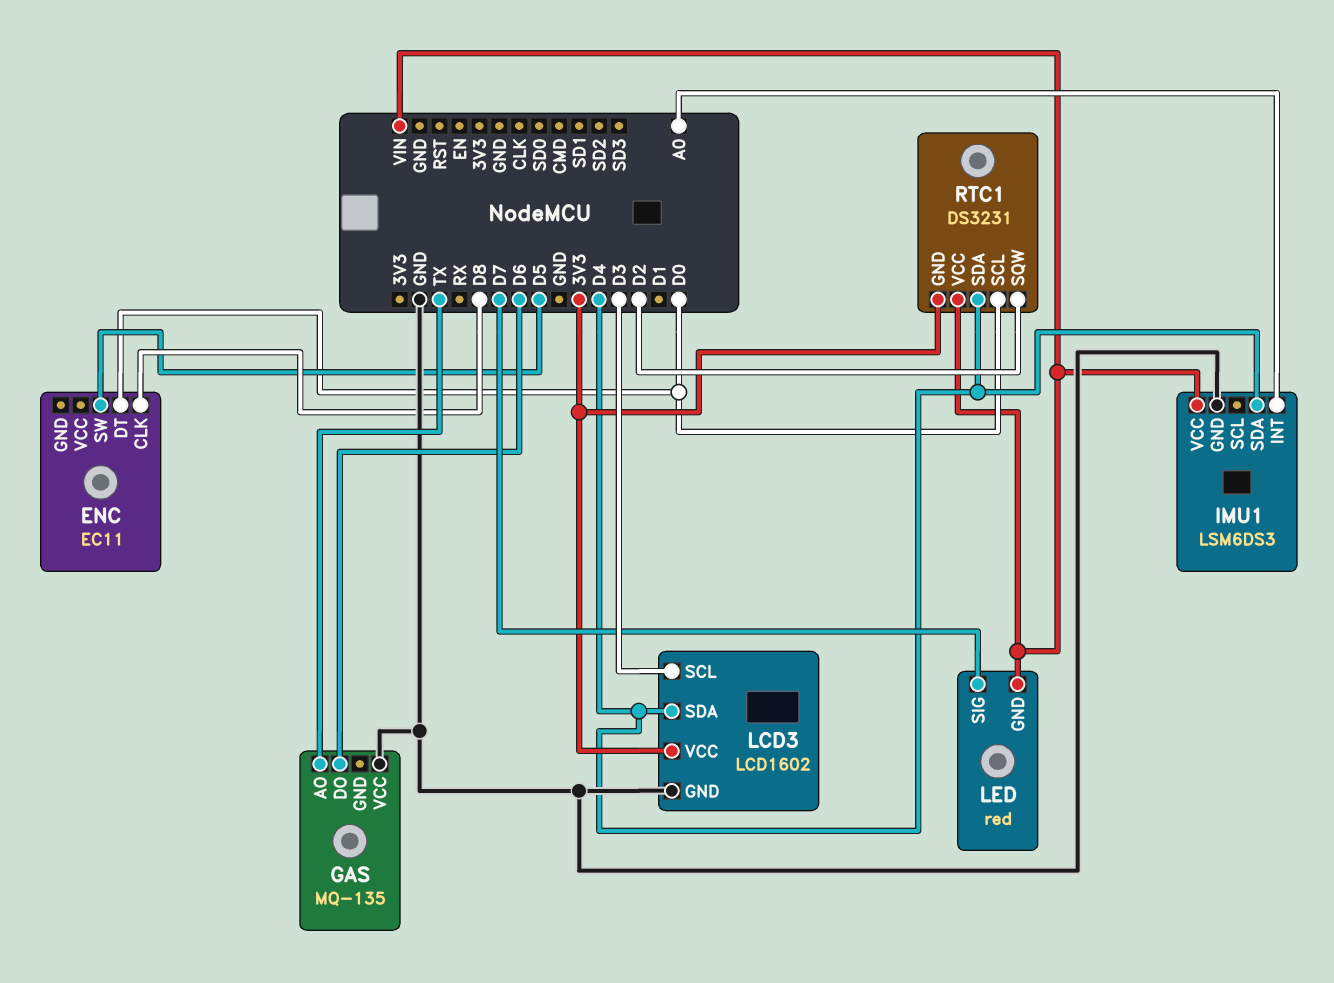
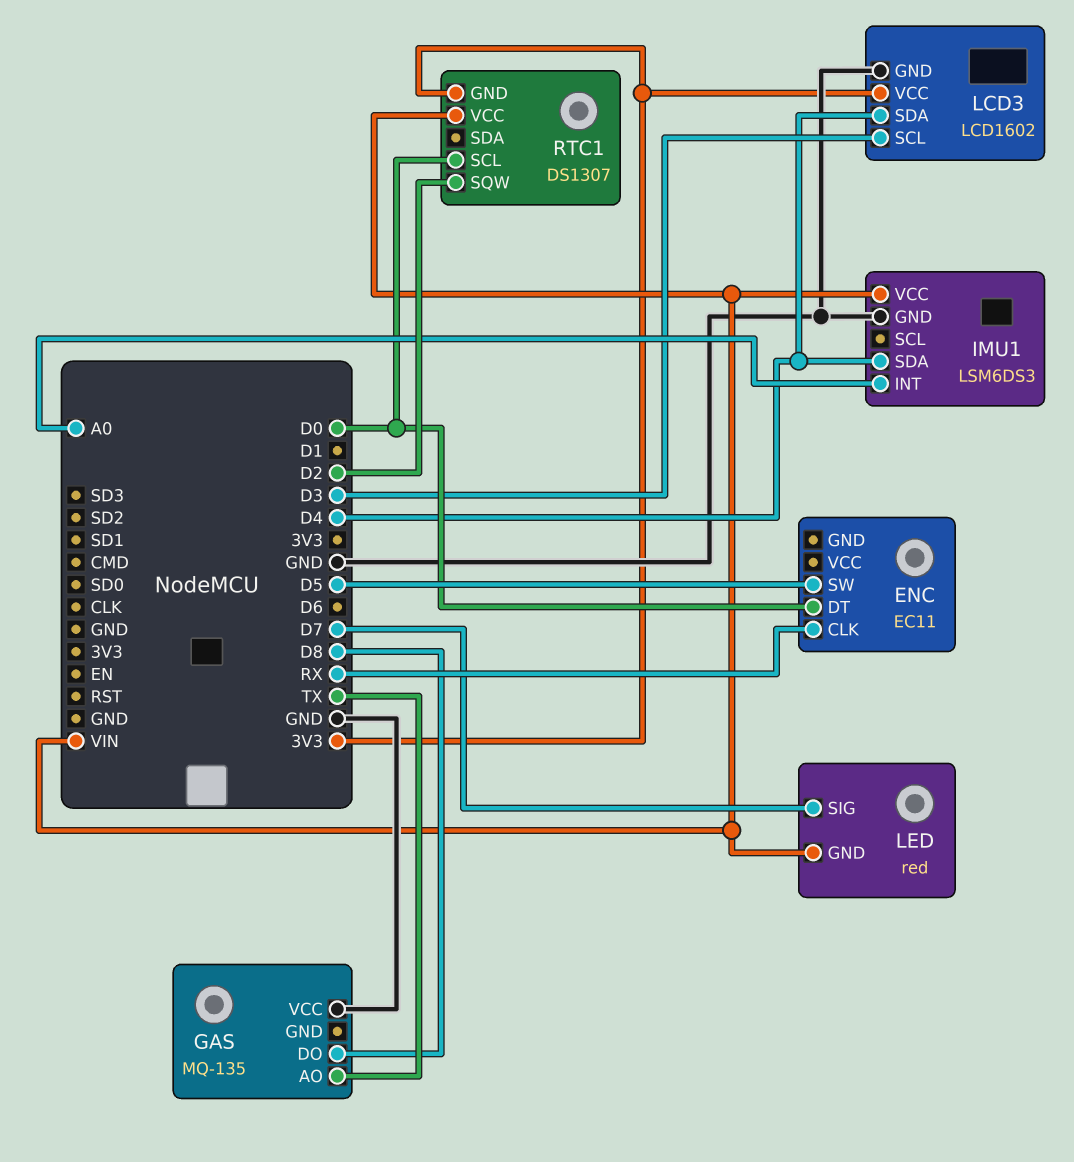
ENC pin CLK: D8 -> RX
GAS pin DO: D6 -> D8
RTC1: DS3231 -> DS1307
RTC1 pin SDA: D4 -> none

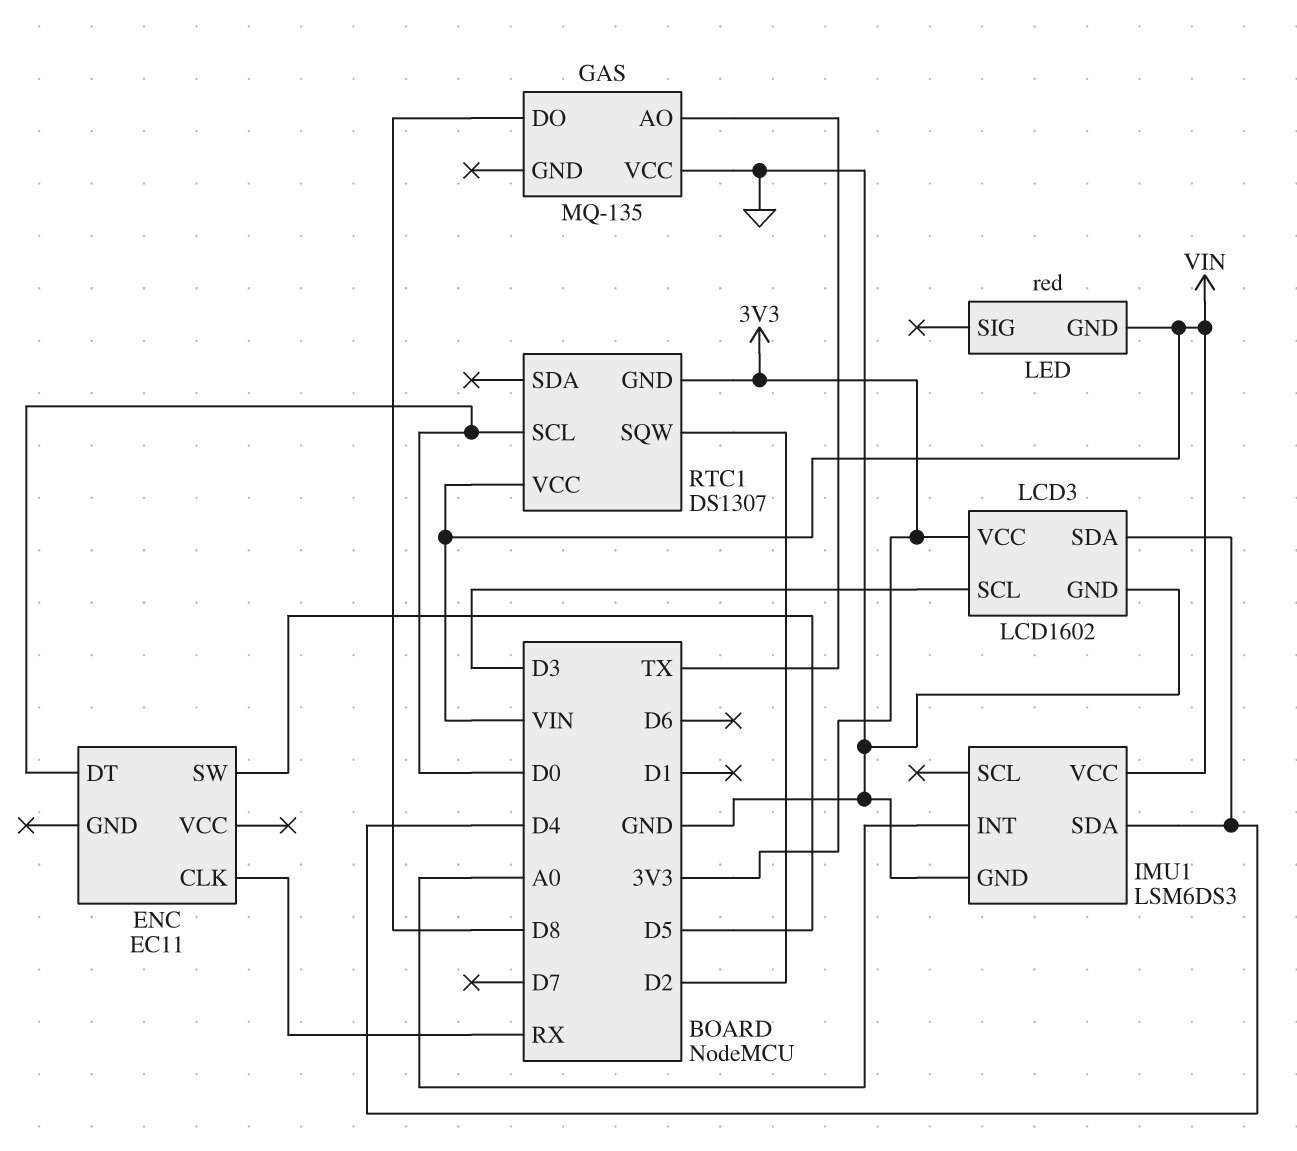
LED pin SIG: D7 -> none

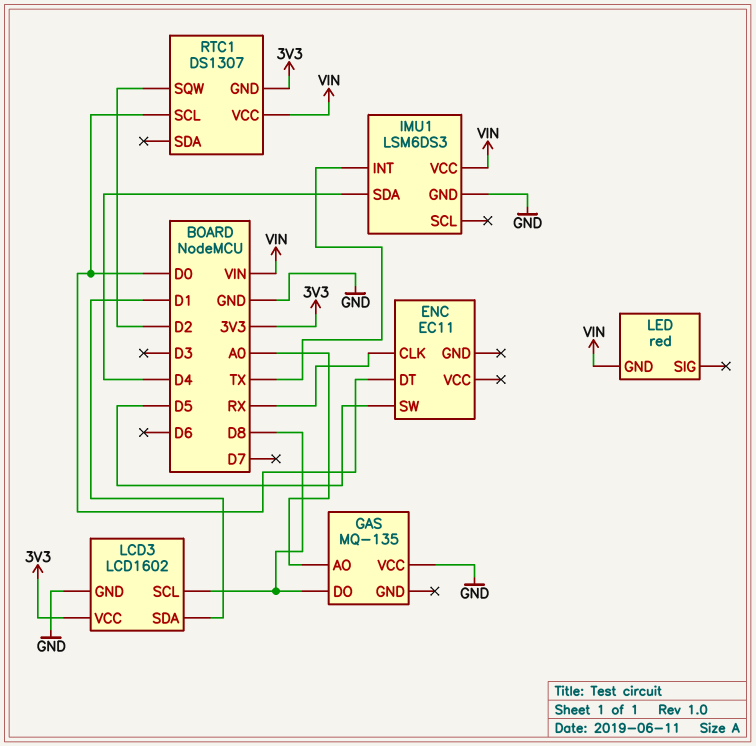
GAS pin AO: TX -> A0
IMU1 pin INT: A0 -> TX
LCD3 pin SCL: D3 -> D8
LCD3 pin SDA: D4 -> D1

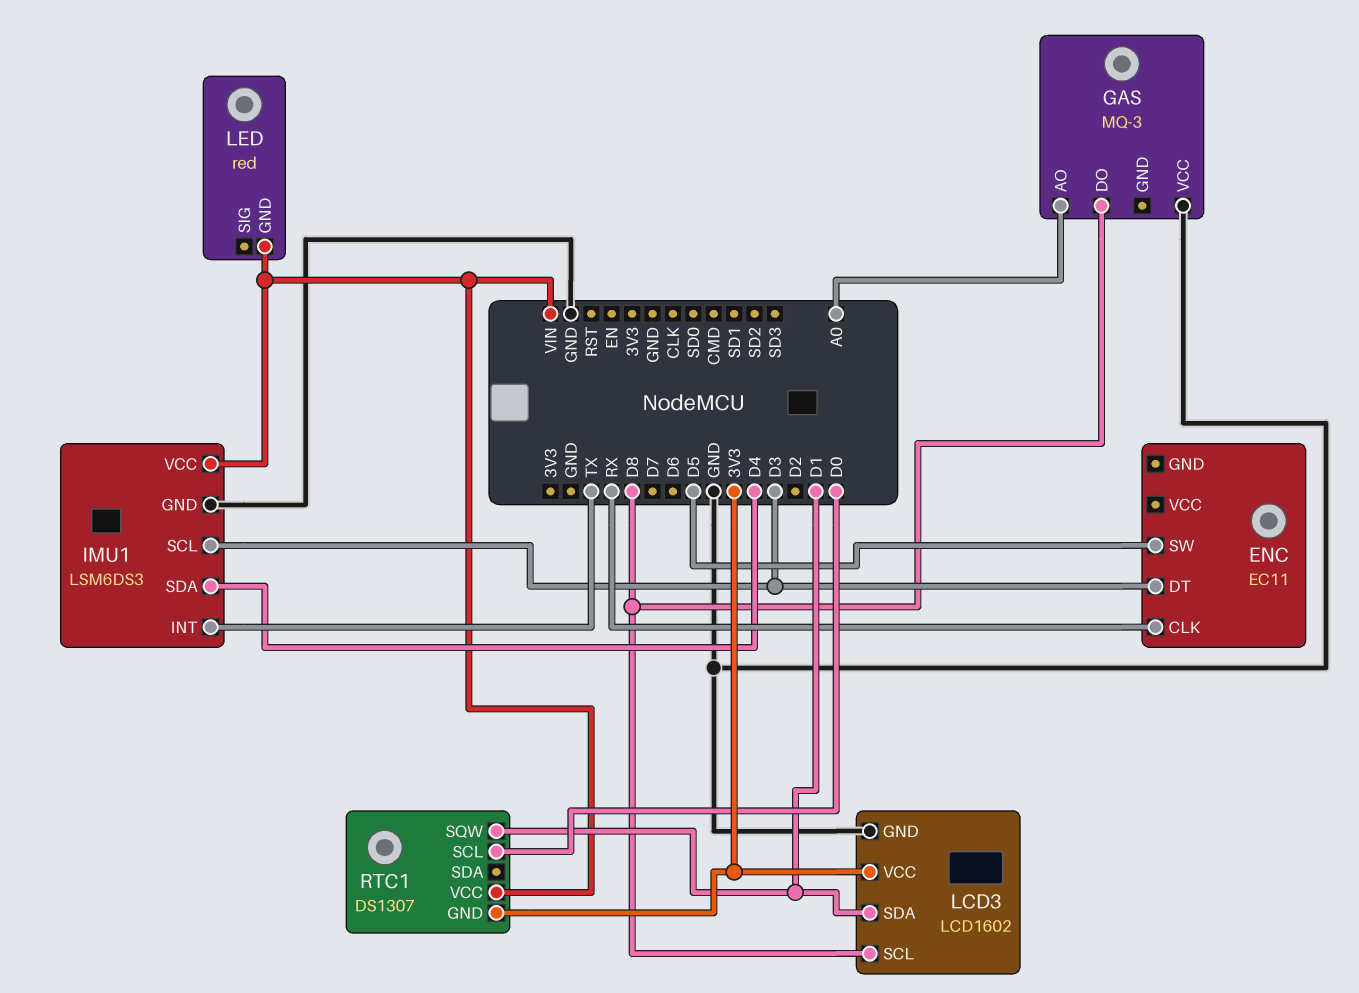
ENC pin DT: D0 -> D3
GAS: MQ-135 -> MQ-3
IMU1 pin SCL: none -> D3
RTC1 pin SQW: D2 -> D1

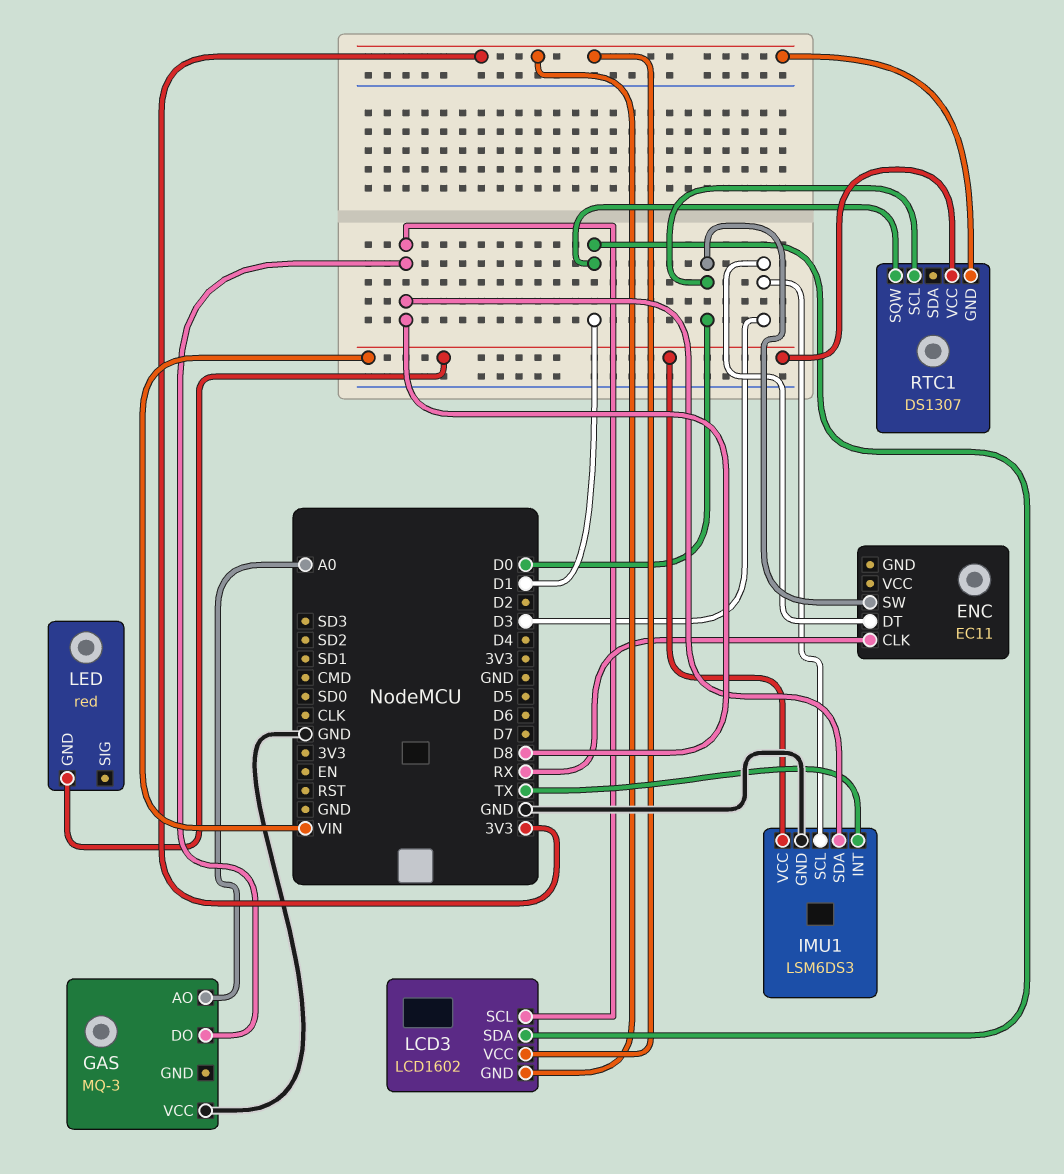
ENC pin SW: D5 -> D0
IMU1 pin SDA: D4 -> D8
LCD3 pin GND: GND -> 3V3

